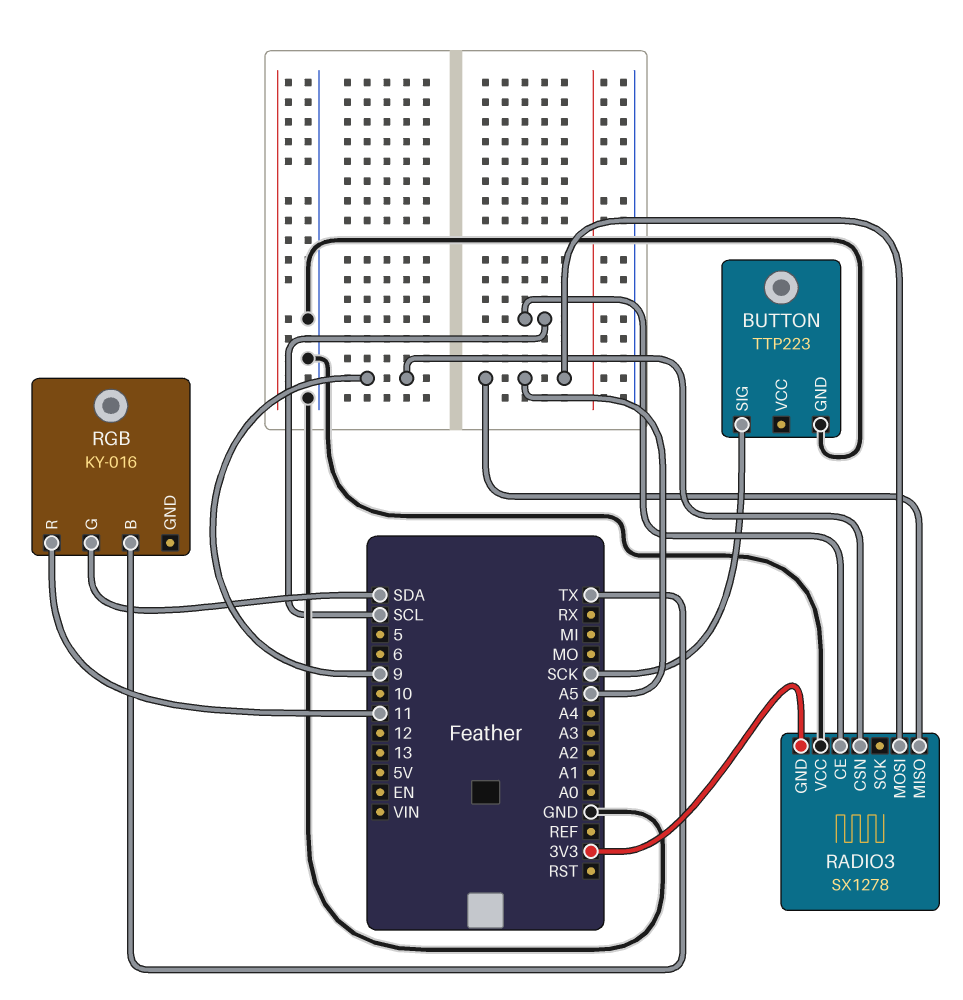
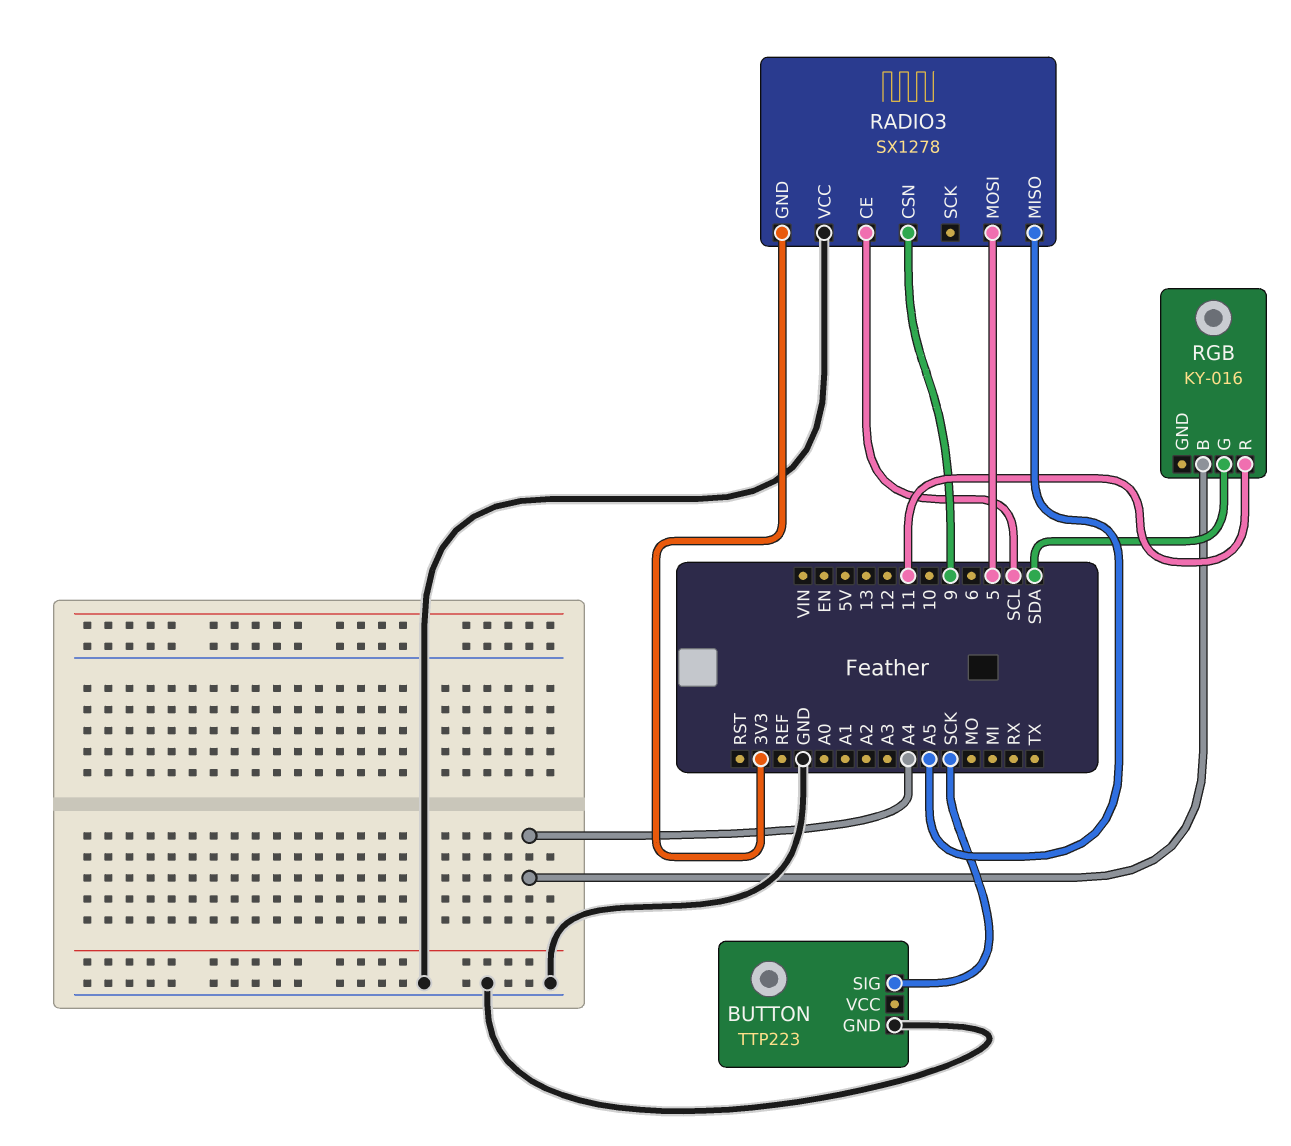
RADIO3 pin MOSI: A5 -> 5
RGB pin B: TX -> A4

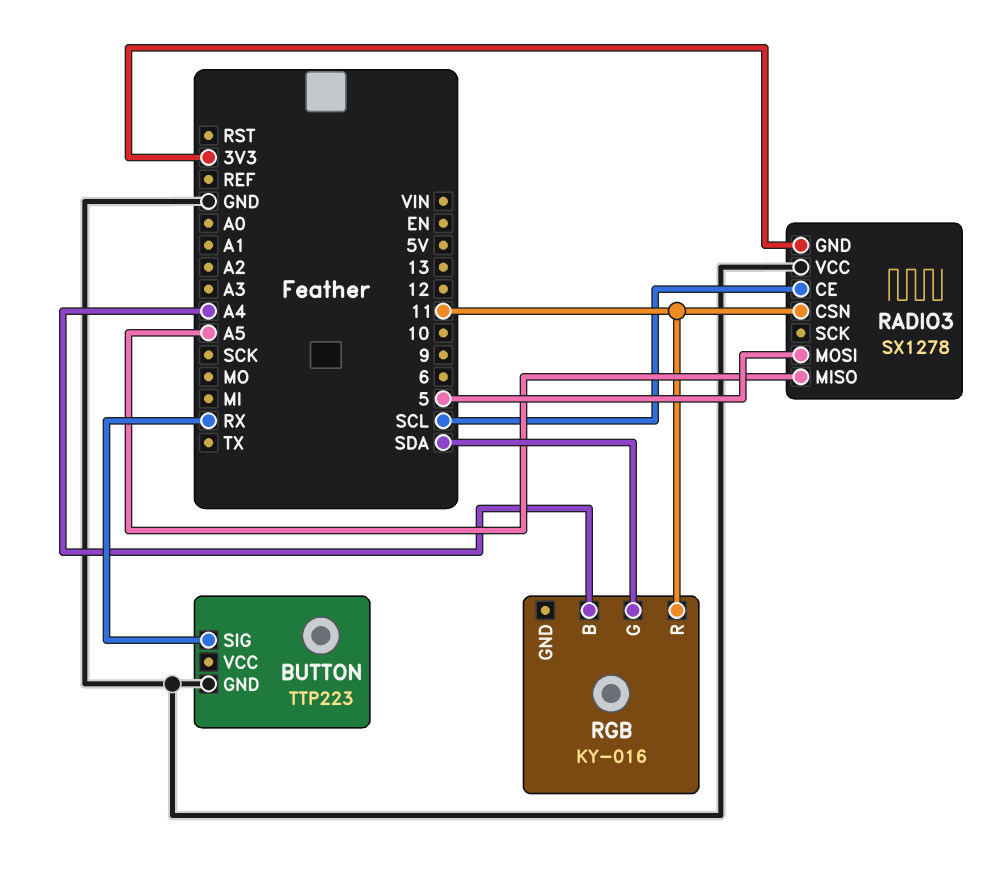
BUTTON pin SIG: SCK -> RX
RADIO3 pin CSN: 9 -> 11

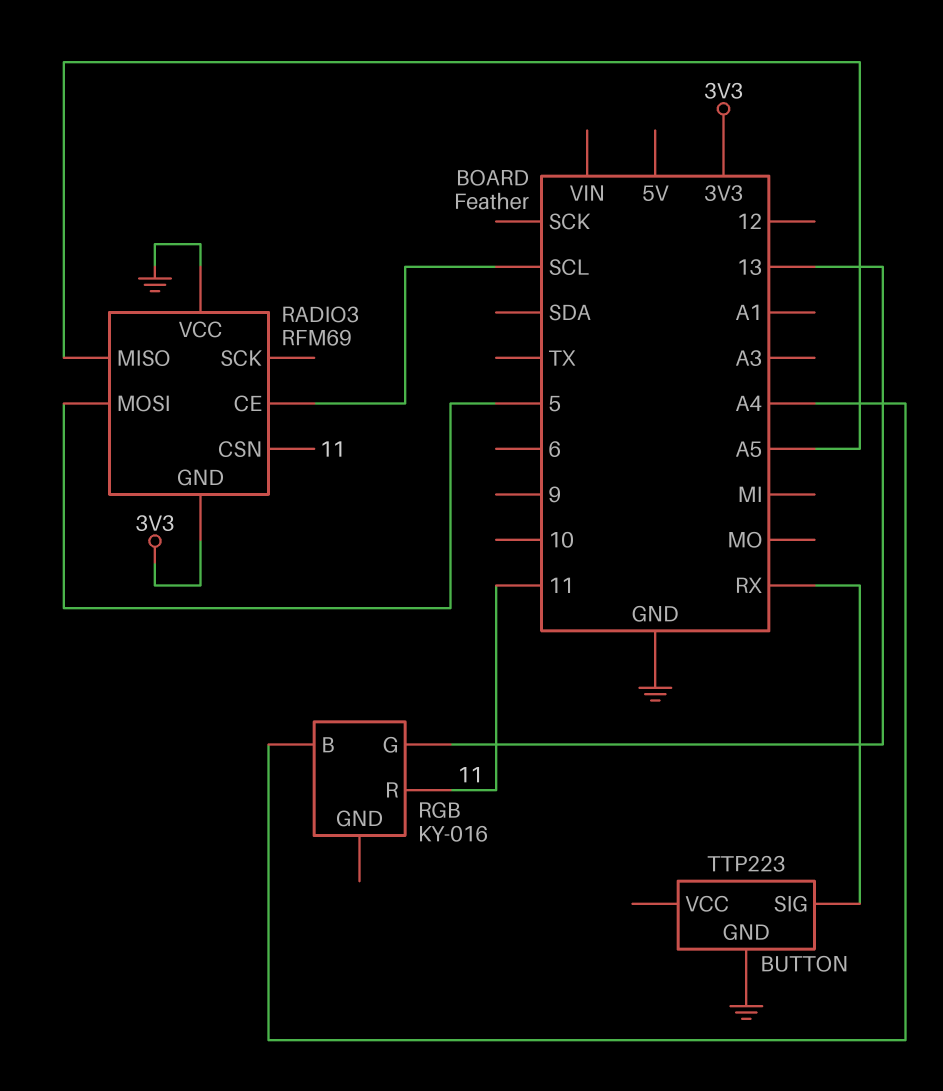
RADIO3: SX1278 -> RFM69
RGB pin G: SDA -> 13

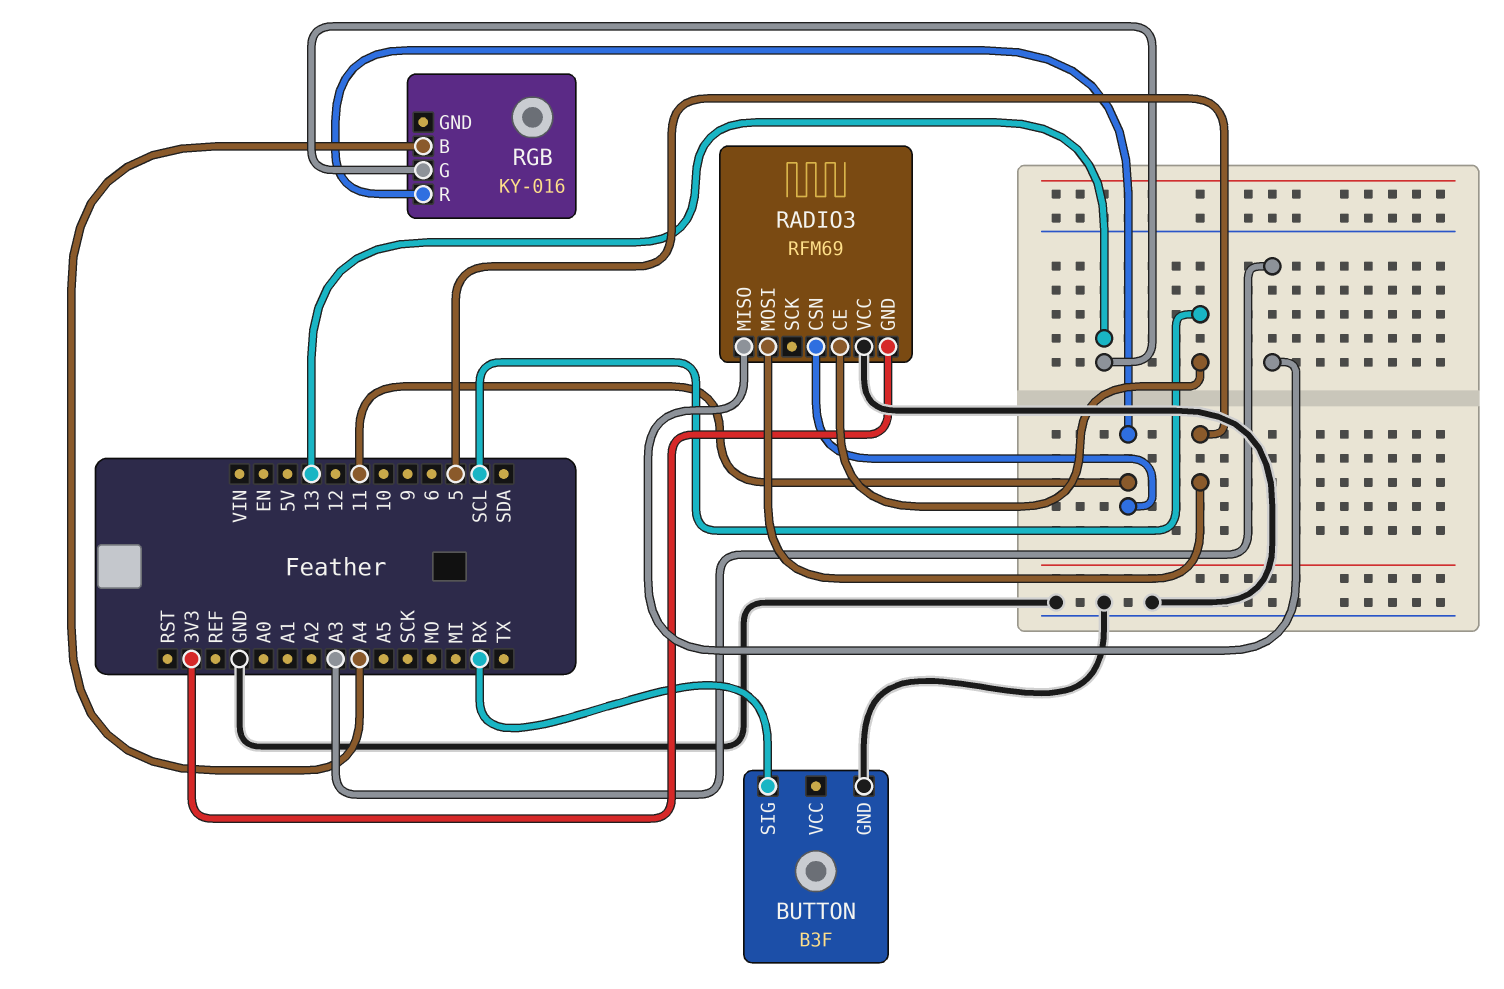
BUTTON: TTP223 -> B3F
RADIO3 pin MISO: A5 -> A3

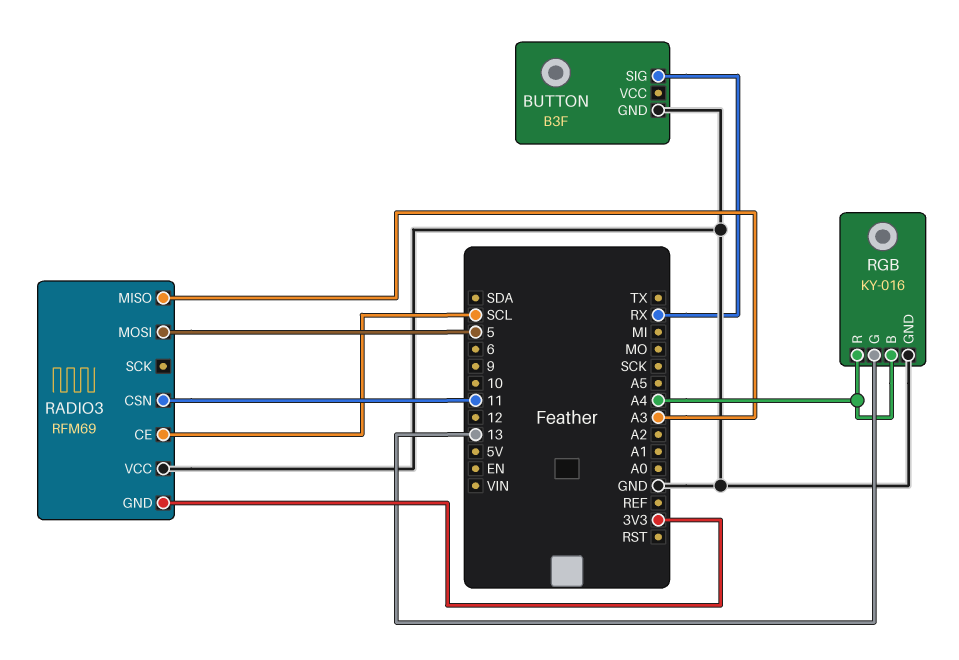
RGB pin GND: none -> GND
RGB pin R: 11 -> A4

